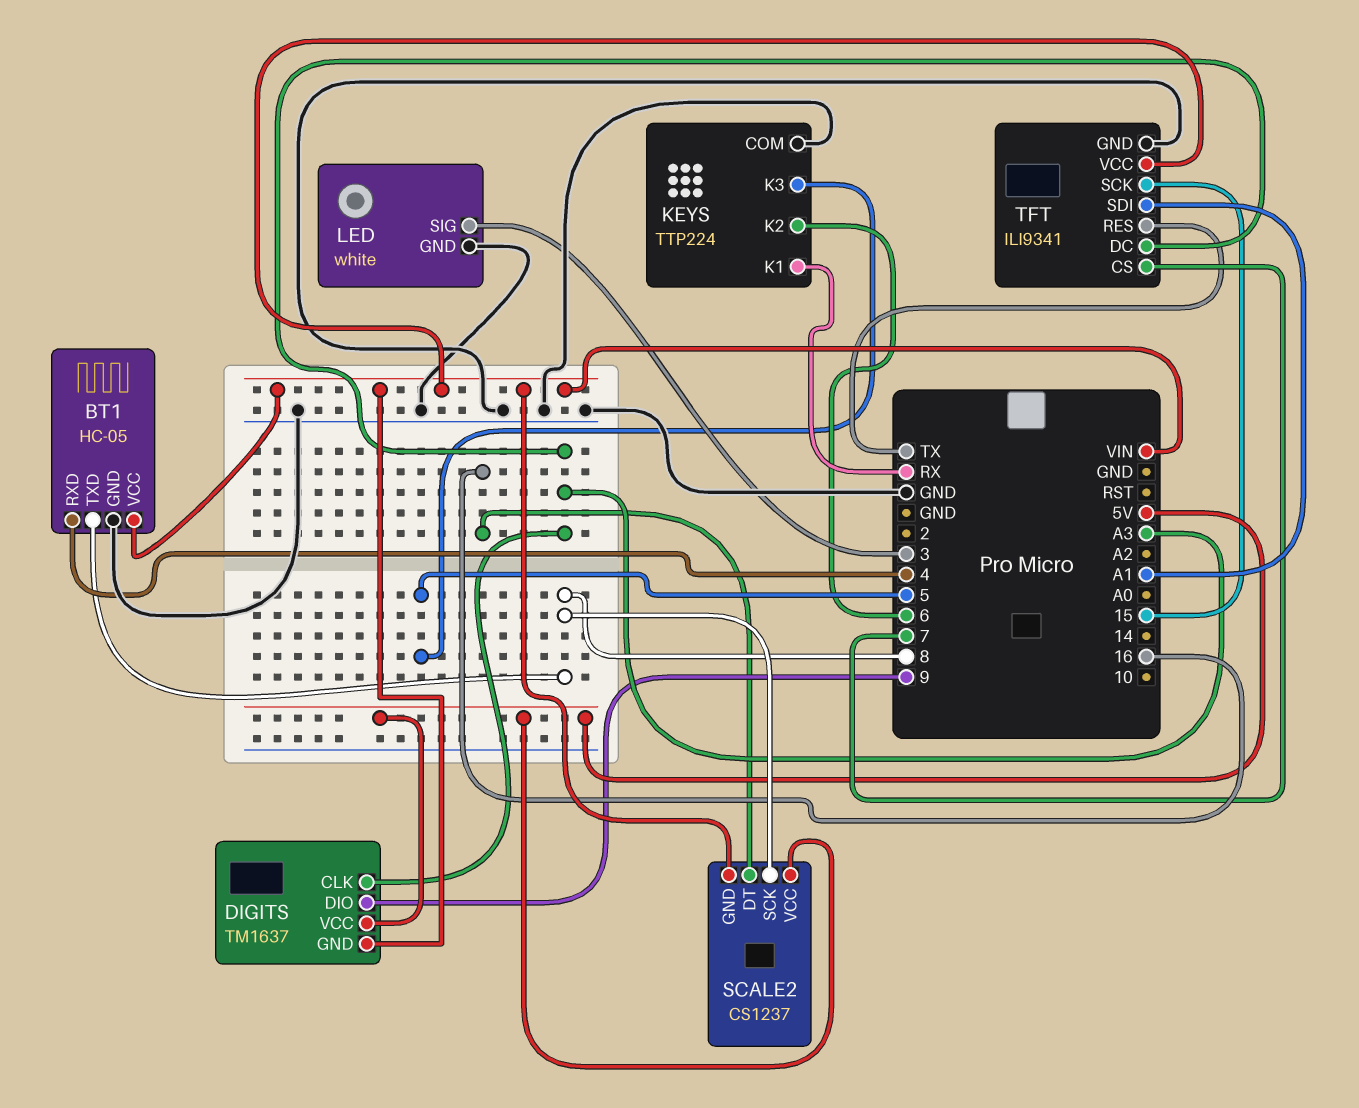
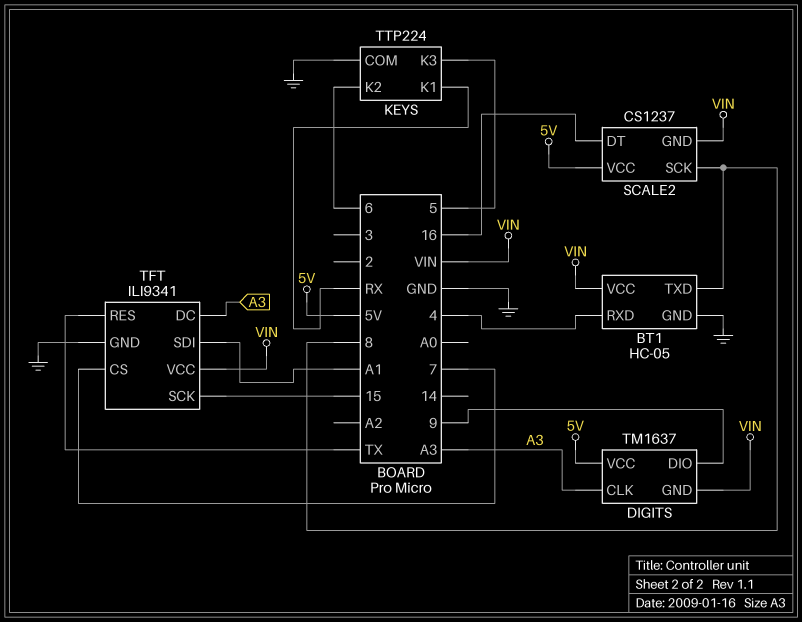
LED: white -> none
LED pin GND: GND -> none
LED pin SIG: 3 -> none

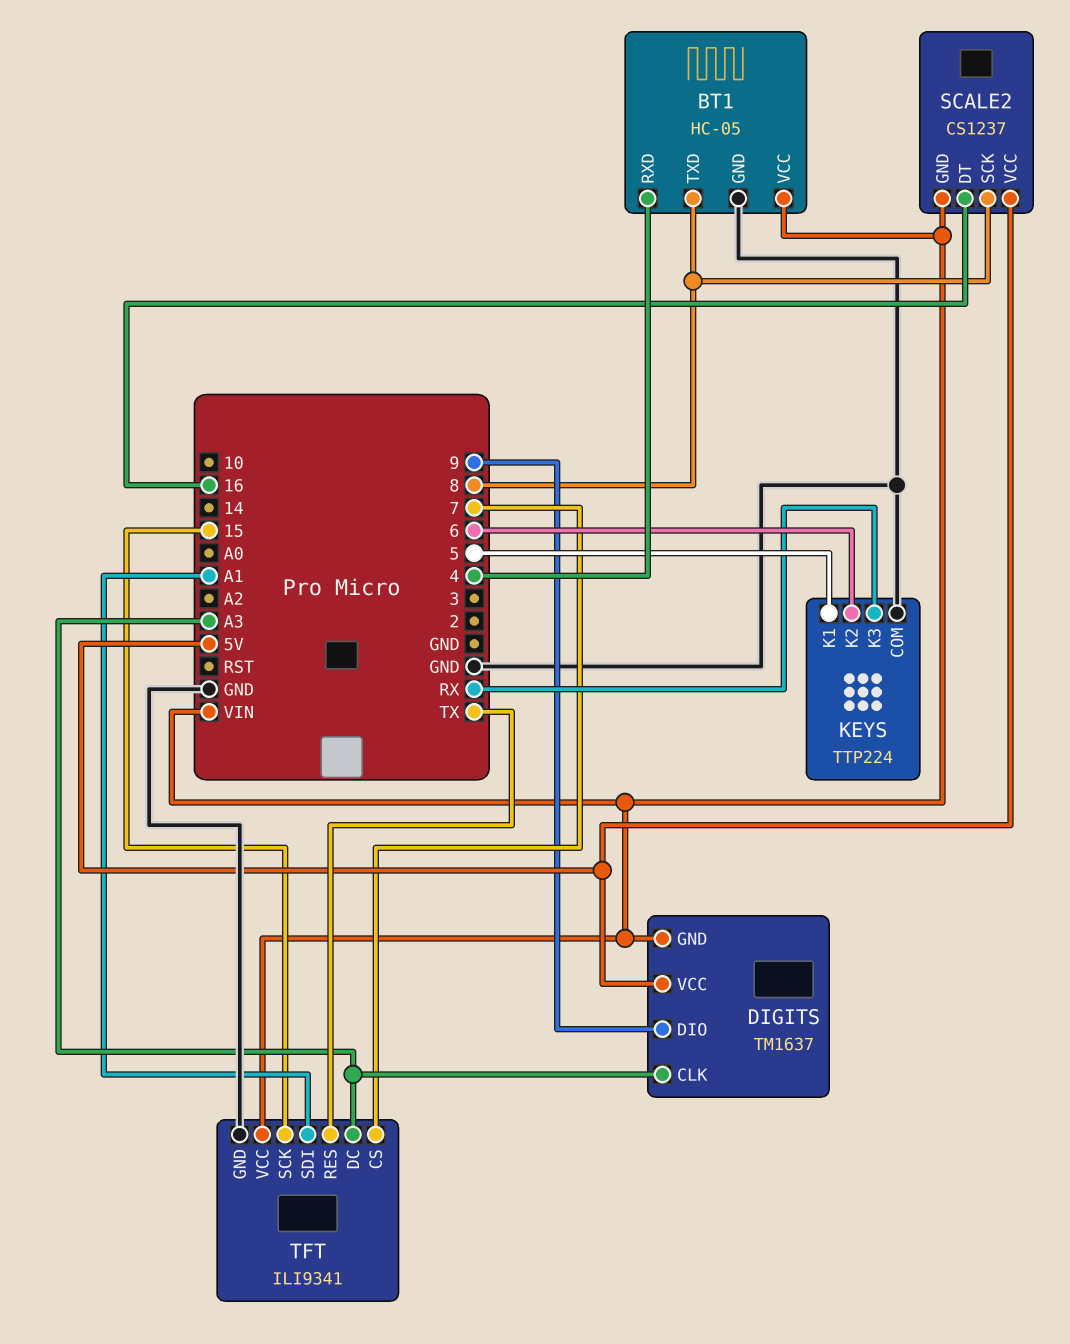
KEYS pin K1: RX -> 5
KEYS pin K3: 5 -> RX

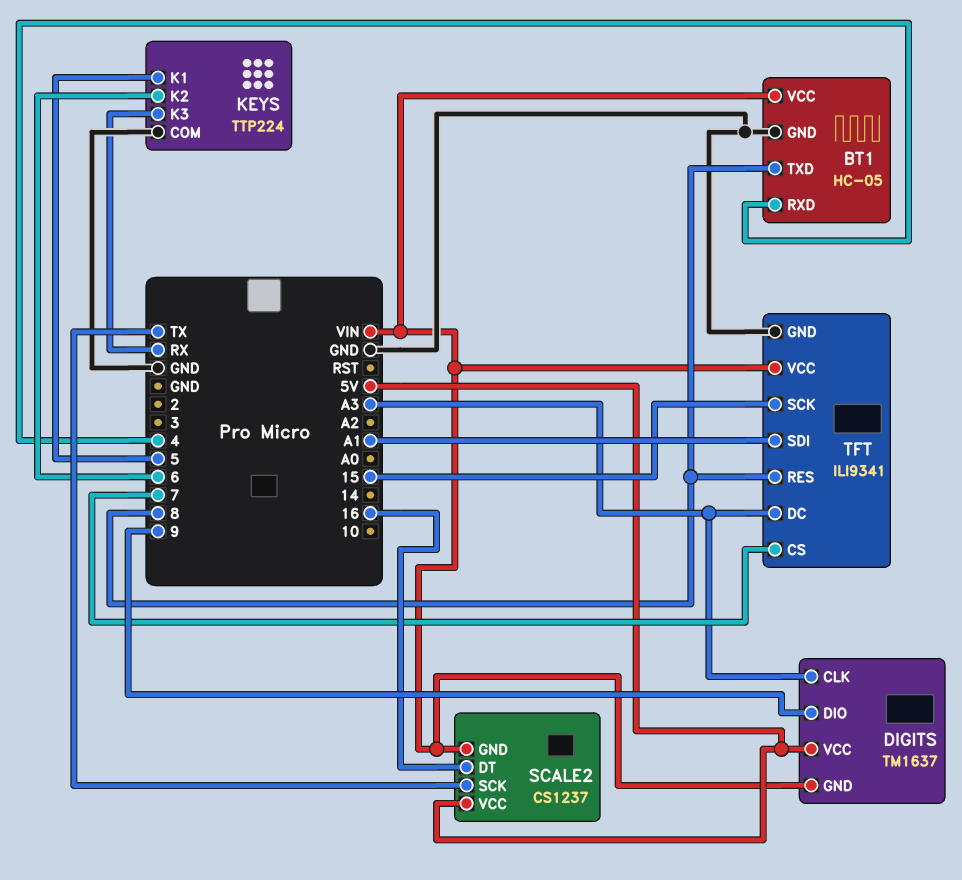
SCALE2 pin SCK: 8 -> TX
TFT pin RES: TX -> 8

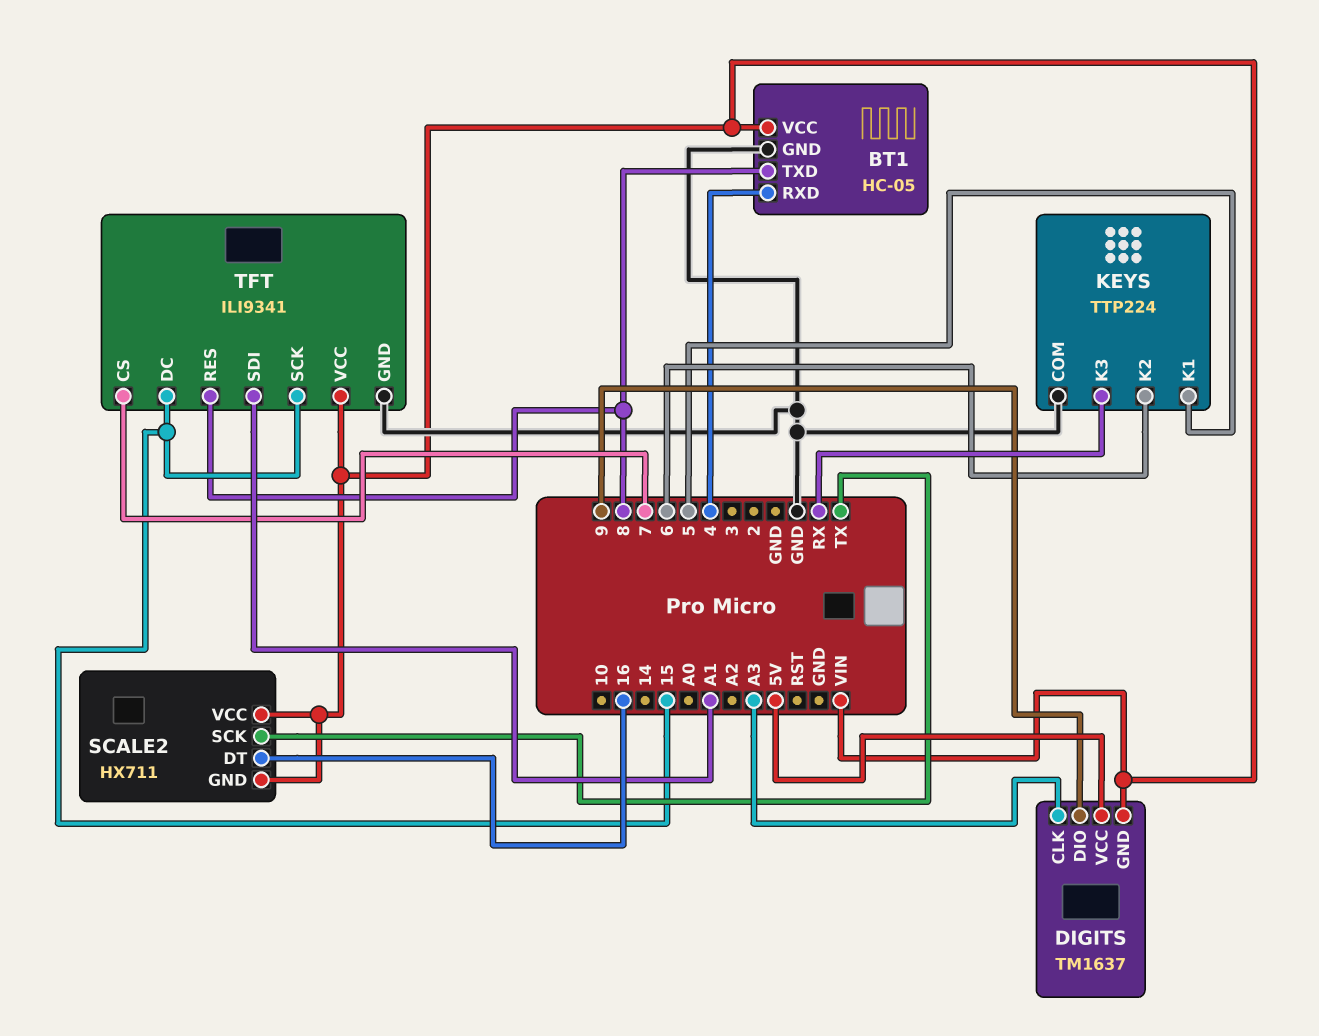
SCALE2: CS1237 -> HX711
SCALE2 pin VCC: 5V -> VIN
TFT pin DC: A3 -> 15

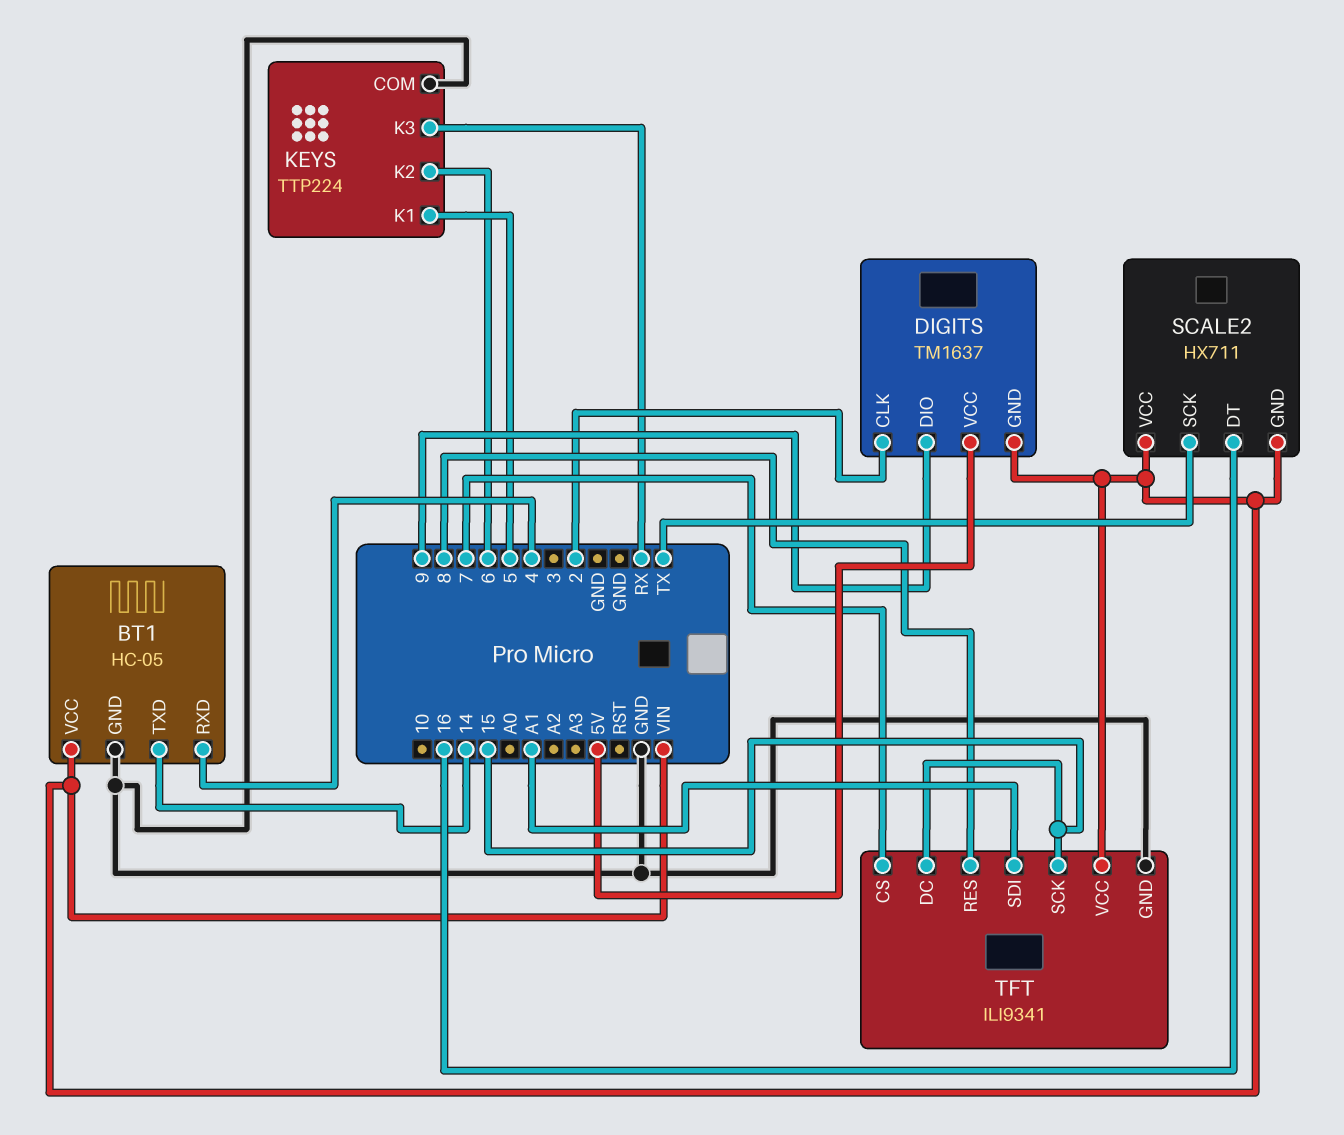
BT1 pin TXD: 8 -> 14
DIGITS pin CLK: A3 -> 2

